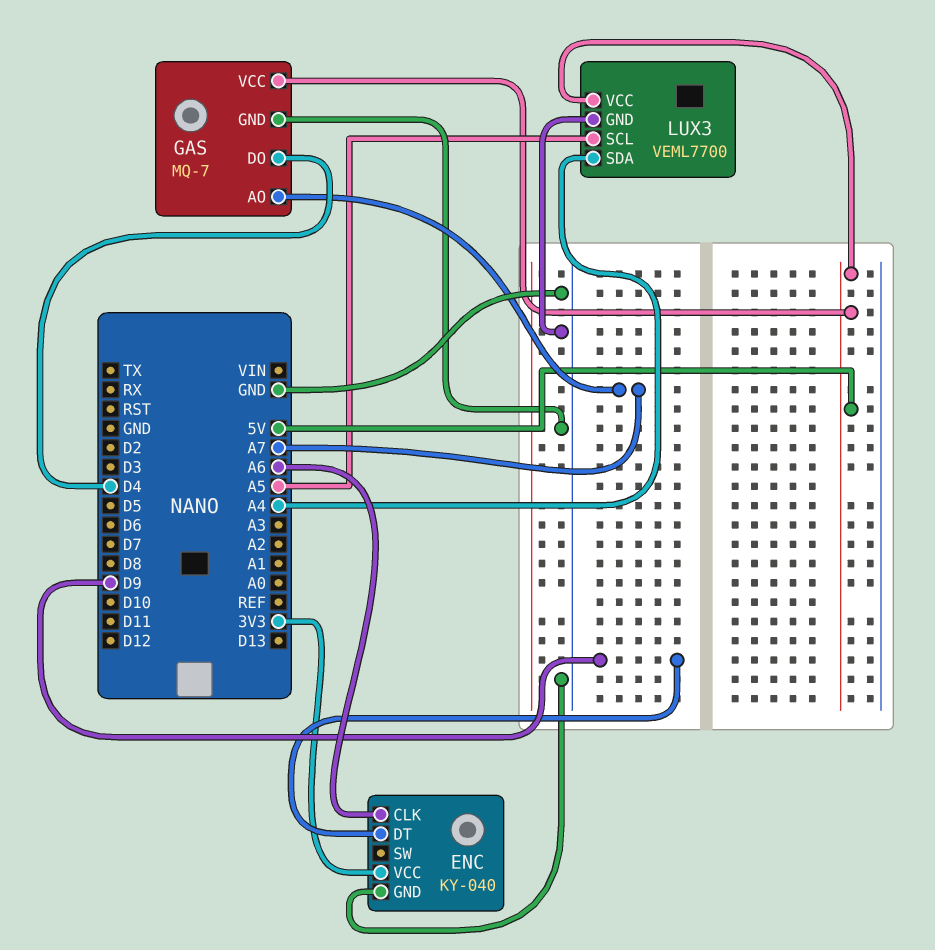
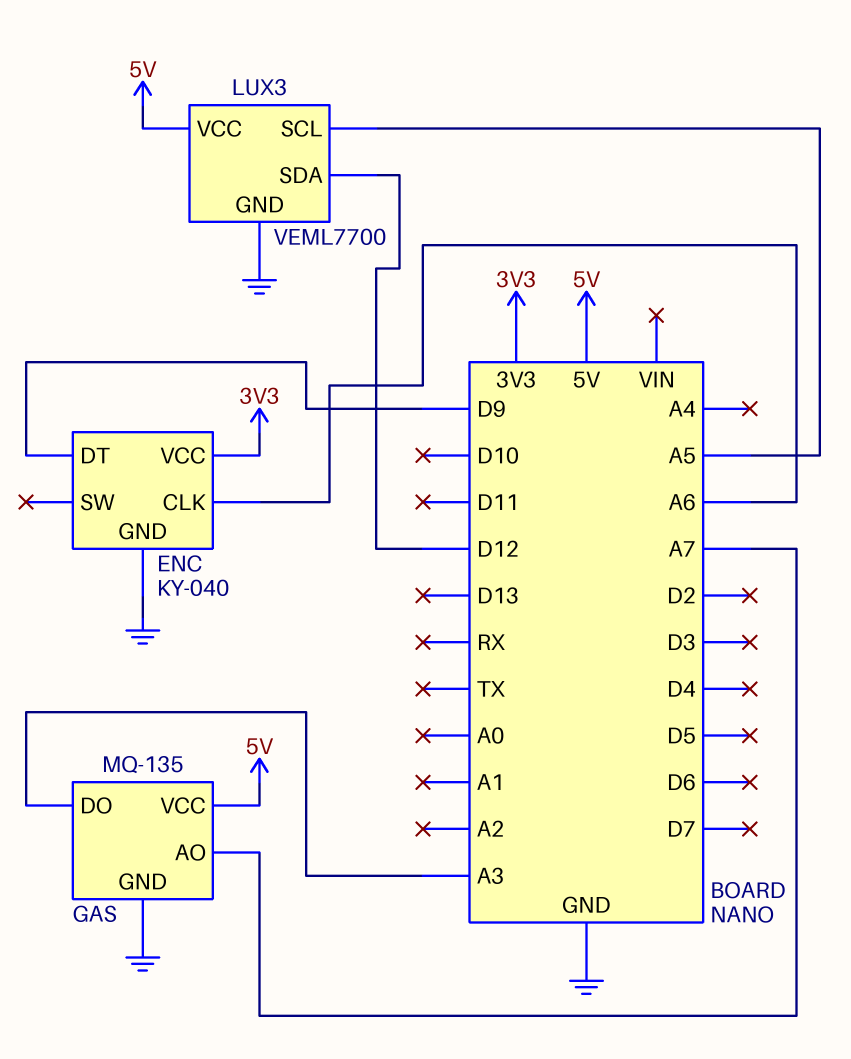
GAS: MQ-7 -> MQ-135
GAS pin DO: D4 -> A3
LUX3 pin SDA: A4 -> D12

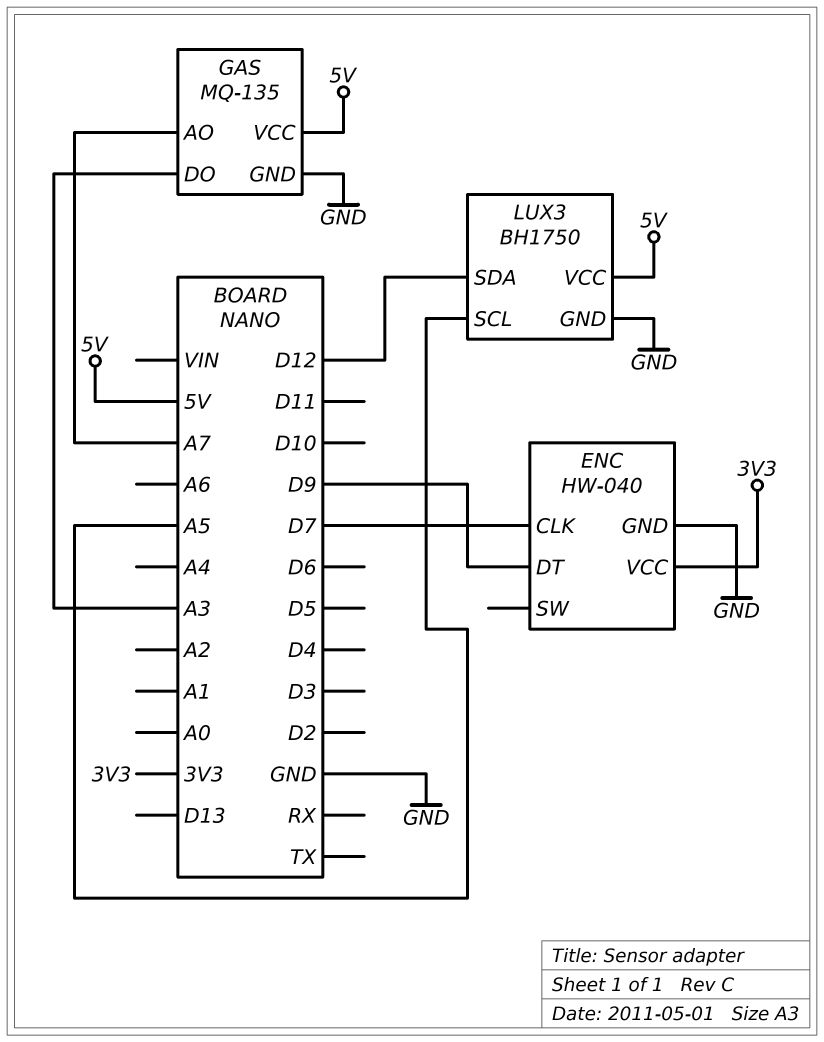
ENC: KY-040 -> HW-040
ENC pin CLK: A6 -> D7
LUX3: VEML7700 -> BH1750

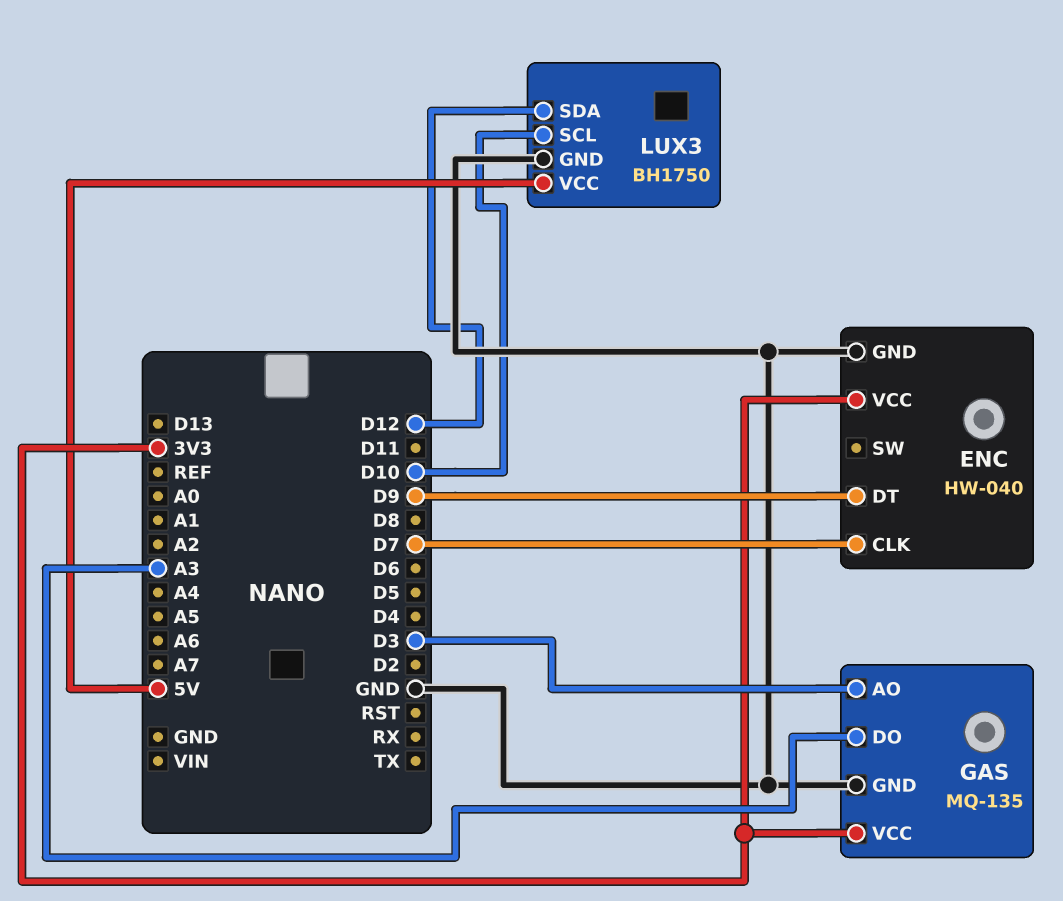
GAS pin AO: A7 -> D3
GAS pin VCC: 5V -> 3V3
LUX3 pin SCL: A5 -> D10

